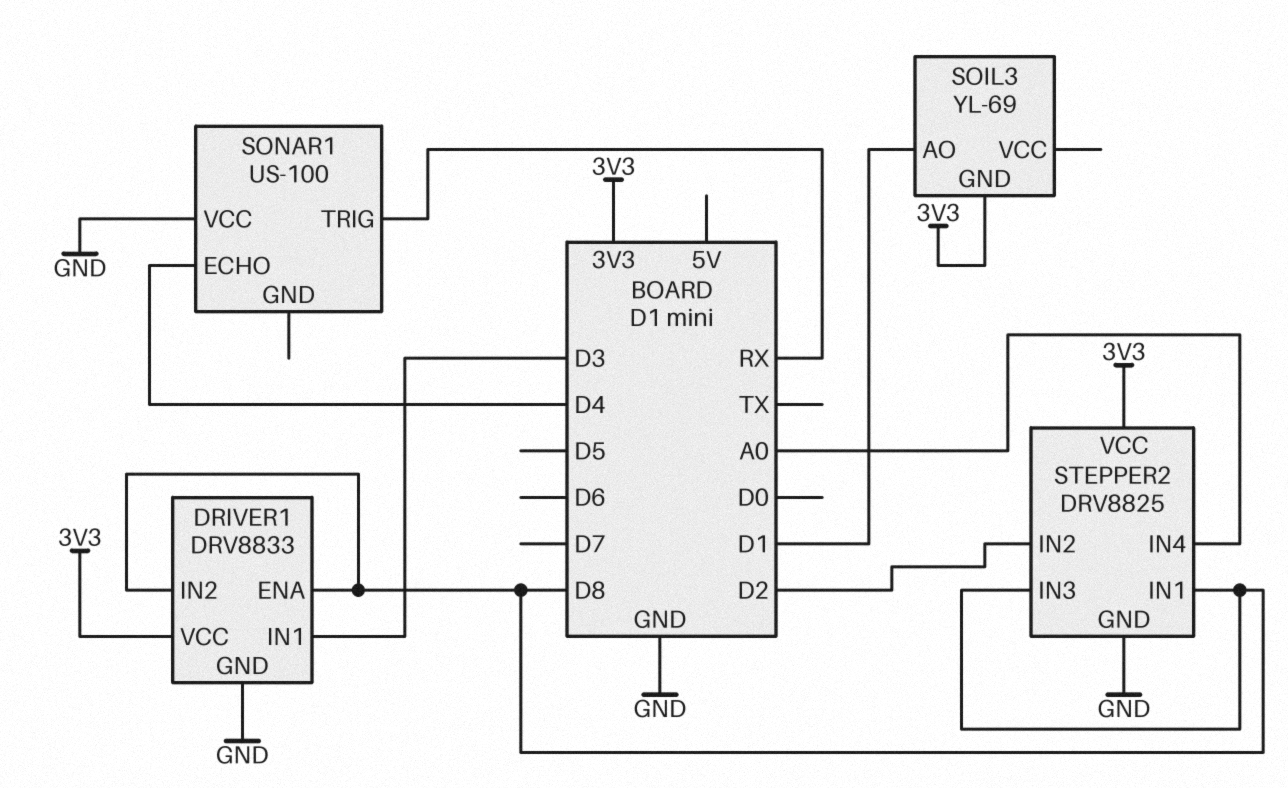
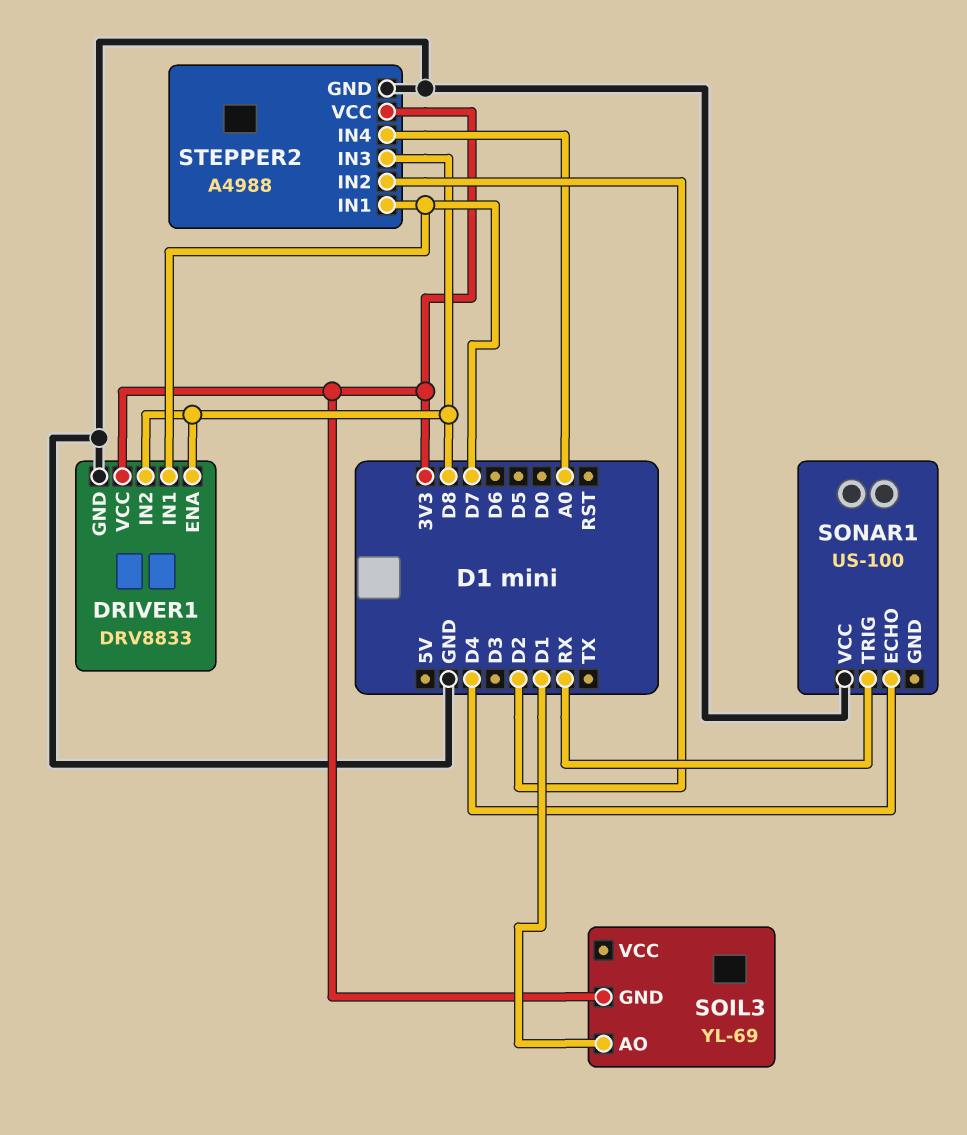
DRIVER1 pin IN1: D3 -> D7
STEPPER2: DRV8825 -> A4988
STEPPER2 pin IN1: D8 -> D7

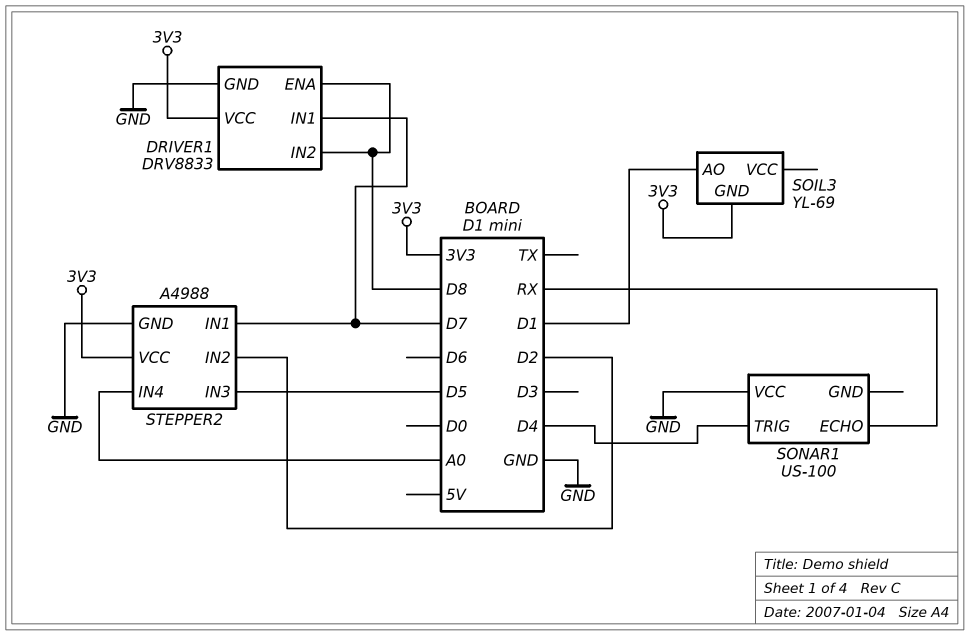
SONAR1 pin ECHO: D4 -> RX
SONAR1 pin TRIG: RX -> D4
STEPPER2 pin IN3: D8 -> D5

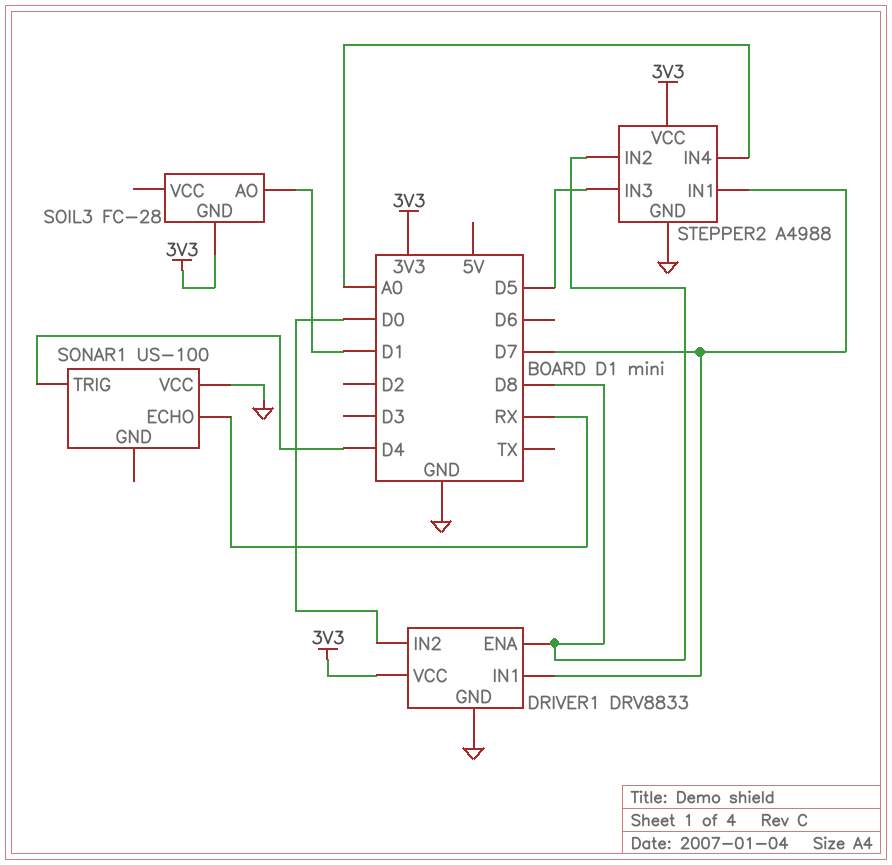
DRIVER1 pin IN2: D8 -> D0
SOIL3: YL-69 -> FC-28
STEPPER2 pin IN2: D2 -> D8

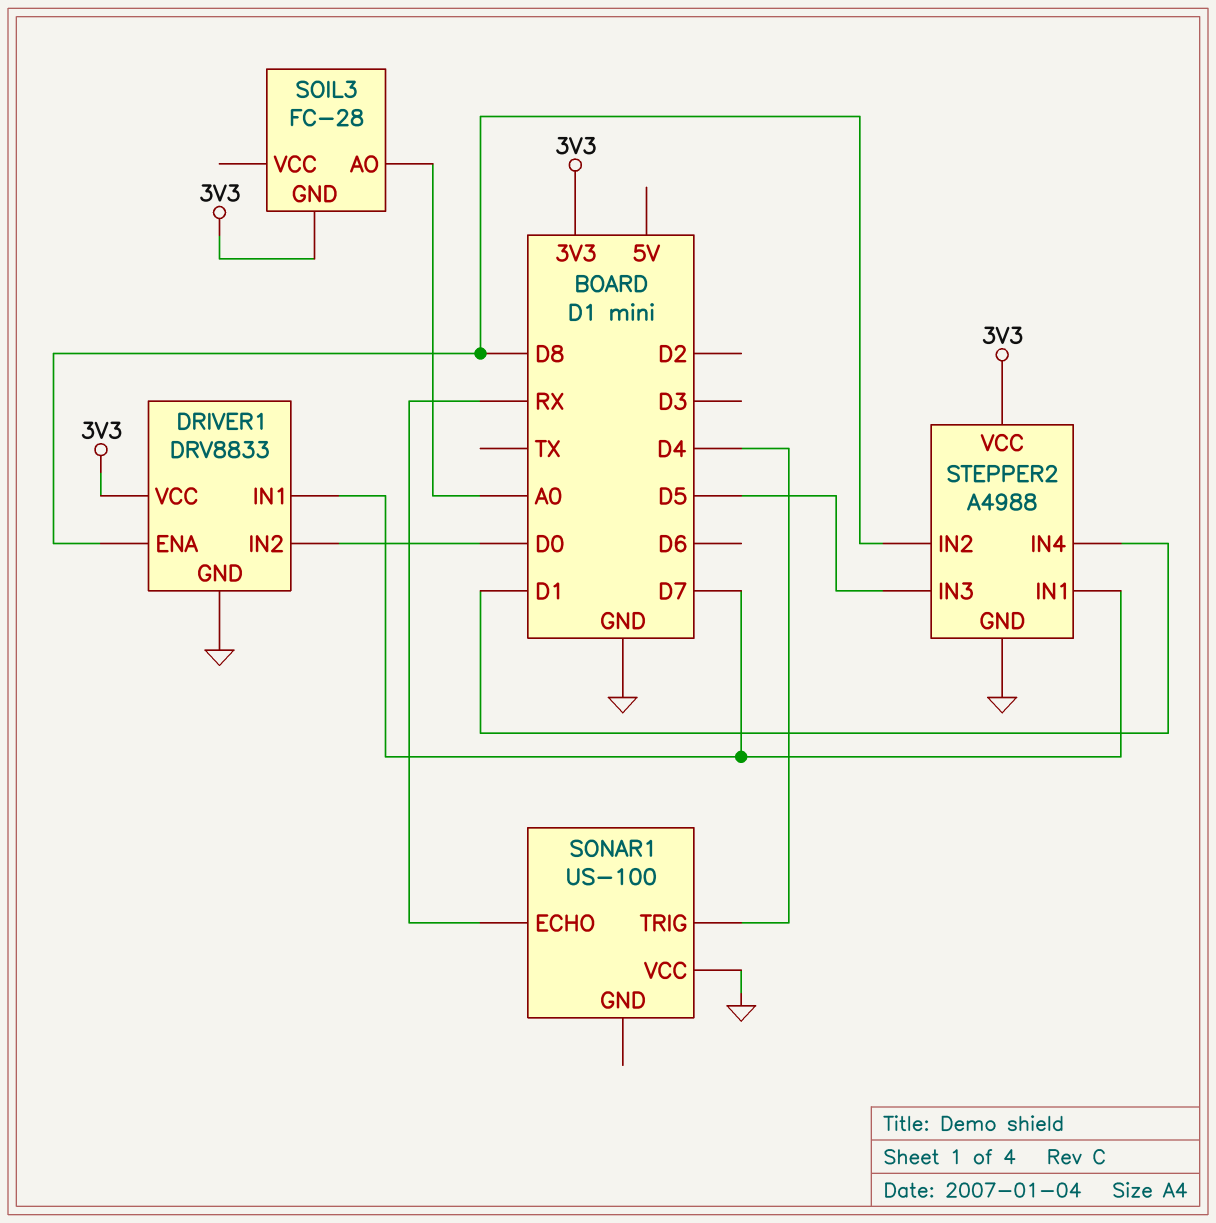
SOIL3 pin AO: D1 -> A0
STEPPER2 pin IN4: A0 -> D1

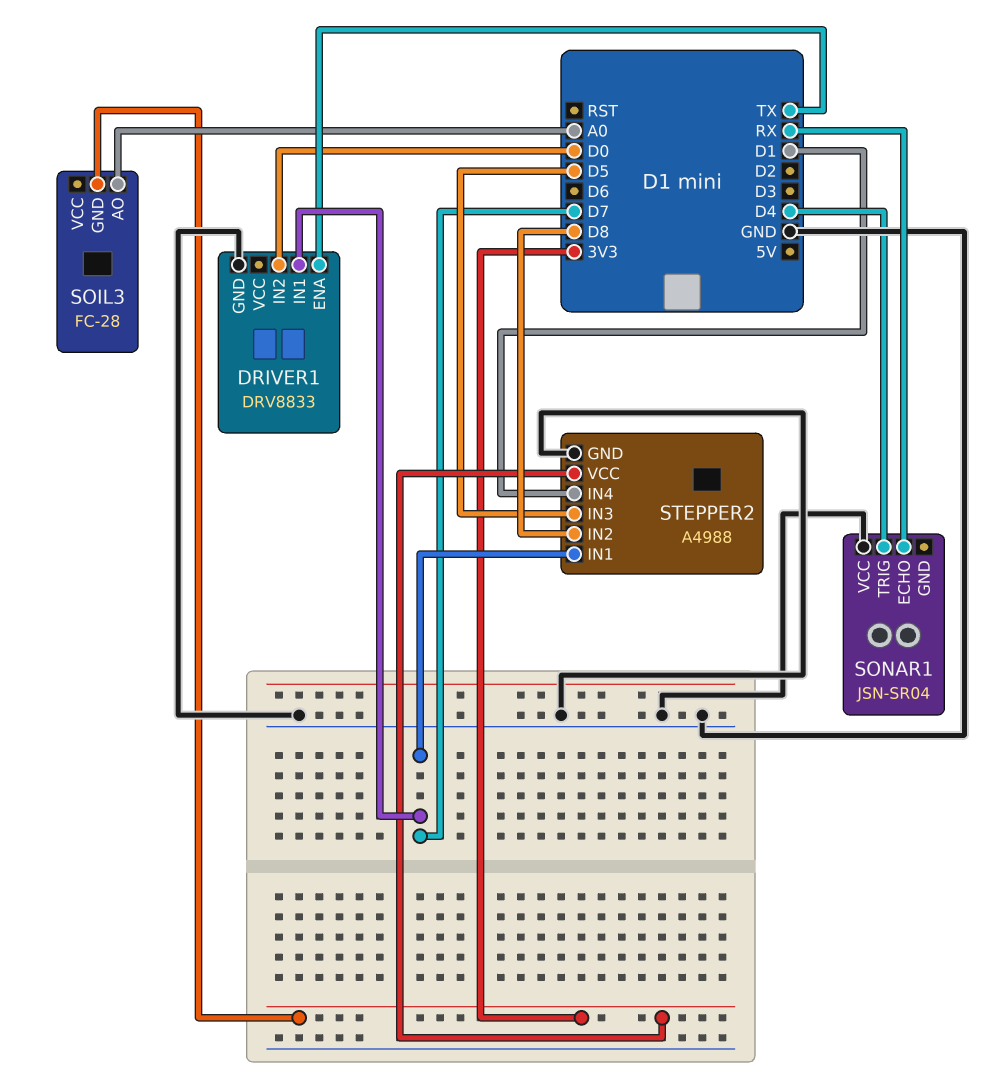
DRIVER1 pin ENA: D8 -> TX
DRIVER1 pin VCC: 3V3 -> none
SONAR1: US-100 -> JSN-SR04

